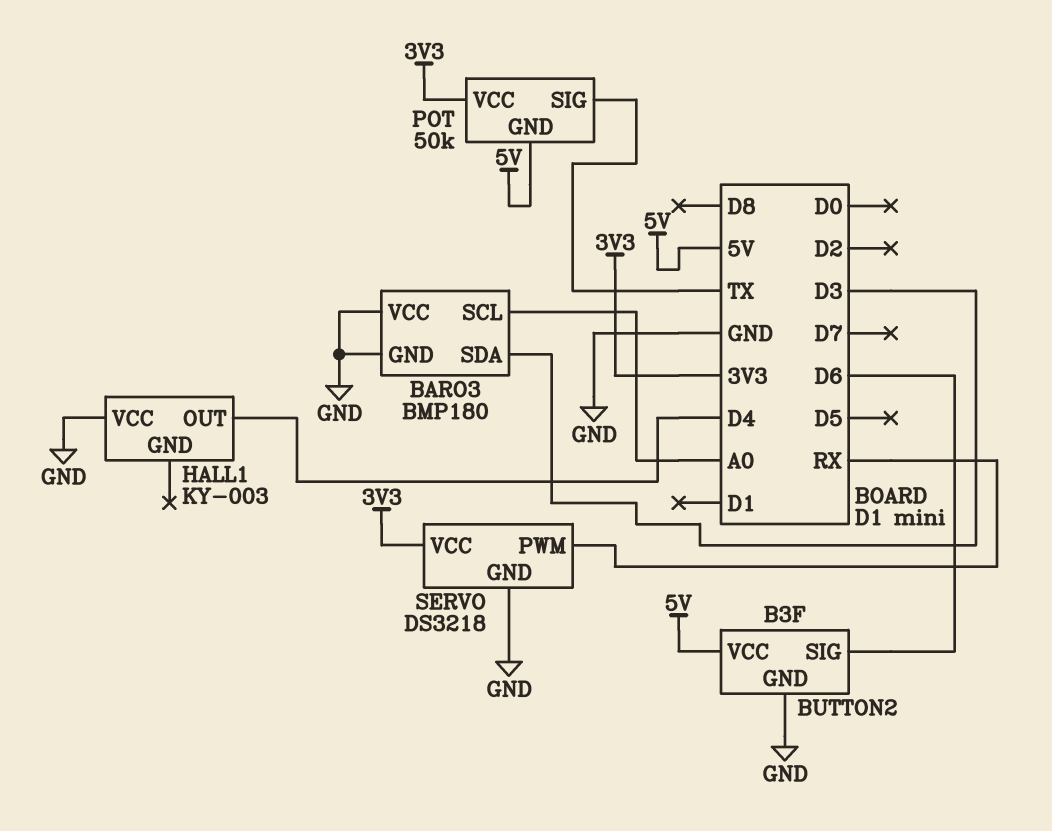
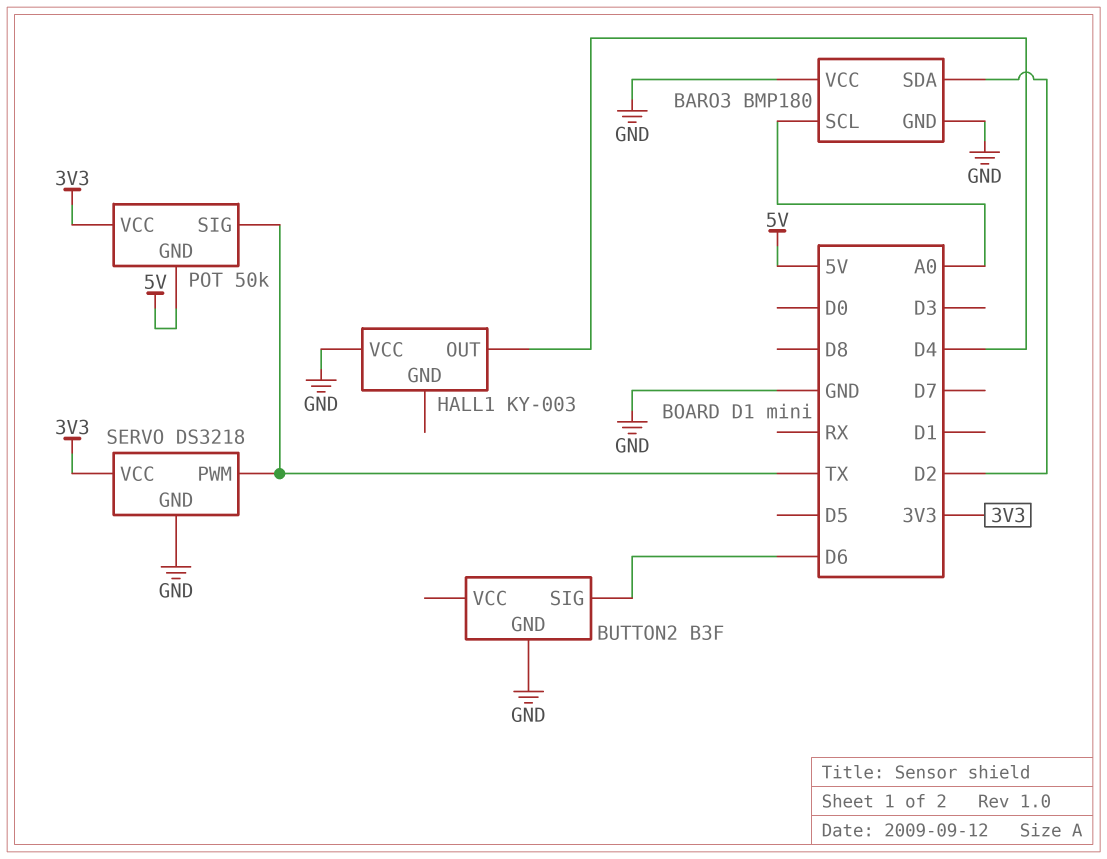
BARO3 pin SDA: D3 -> D2
BUTTON2 pin VCC: 5V -> none
SERVO pin PWM: RX -> TX

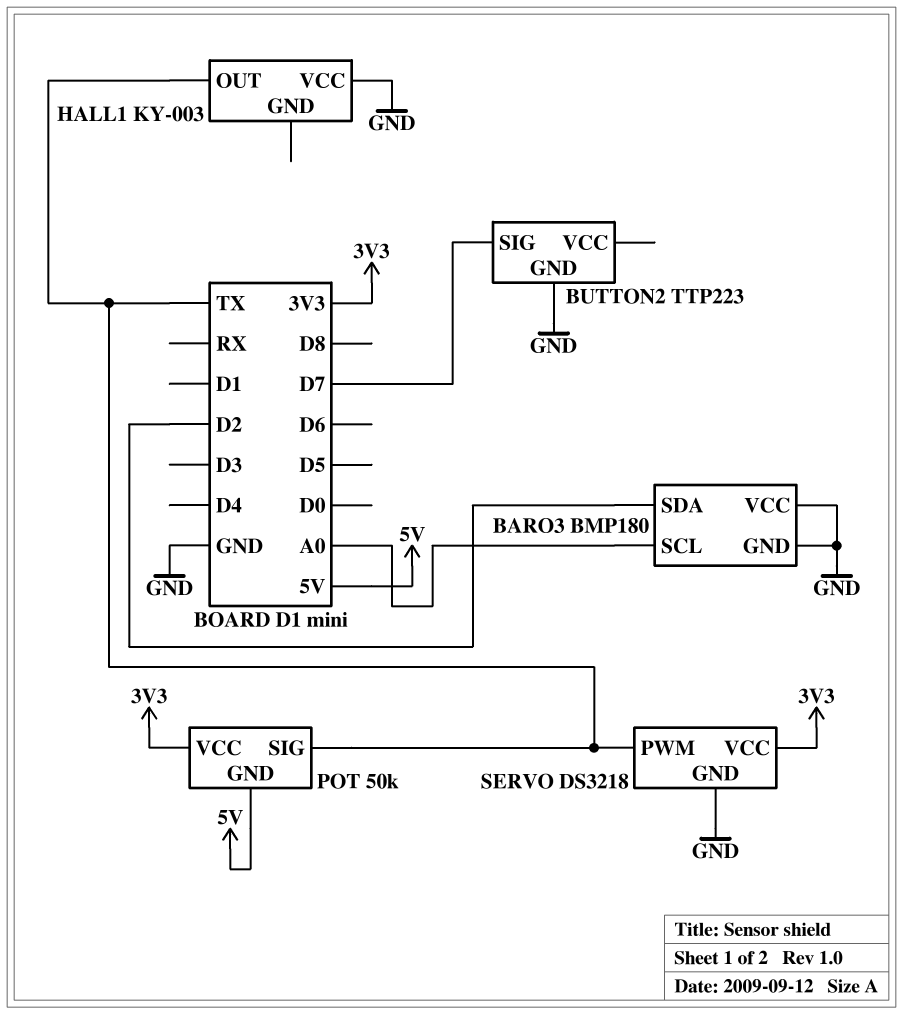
BUTTON2: B3F -> TTP223
BUTTON2 pin SIG: D6 -> D7
HALL1 pin OUT: D4 -> TX

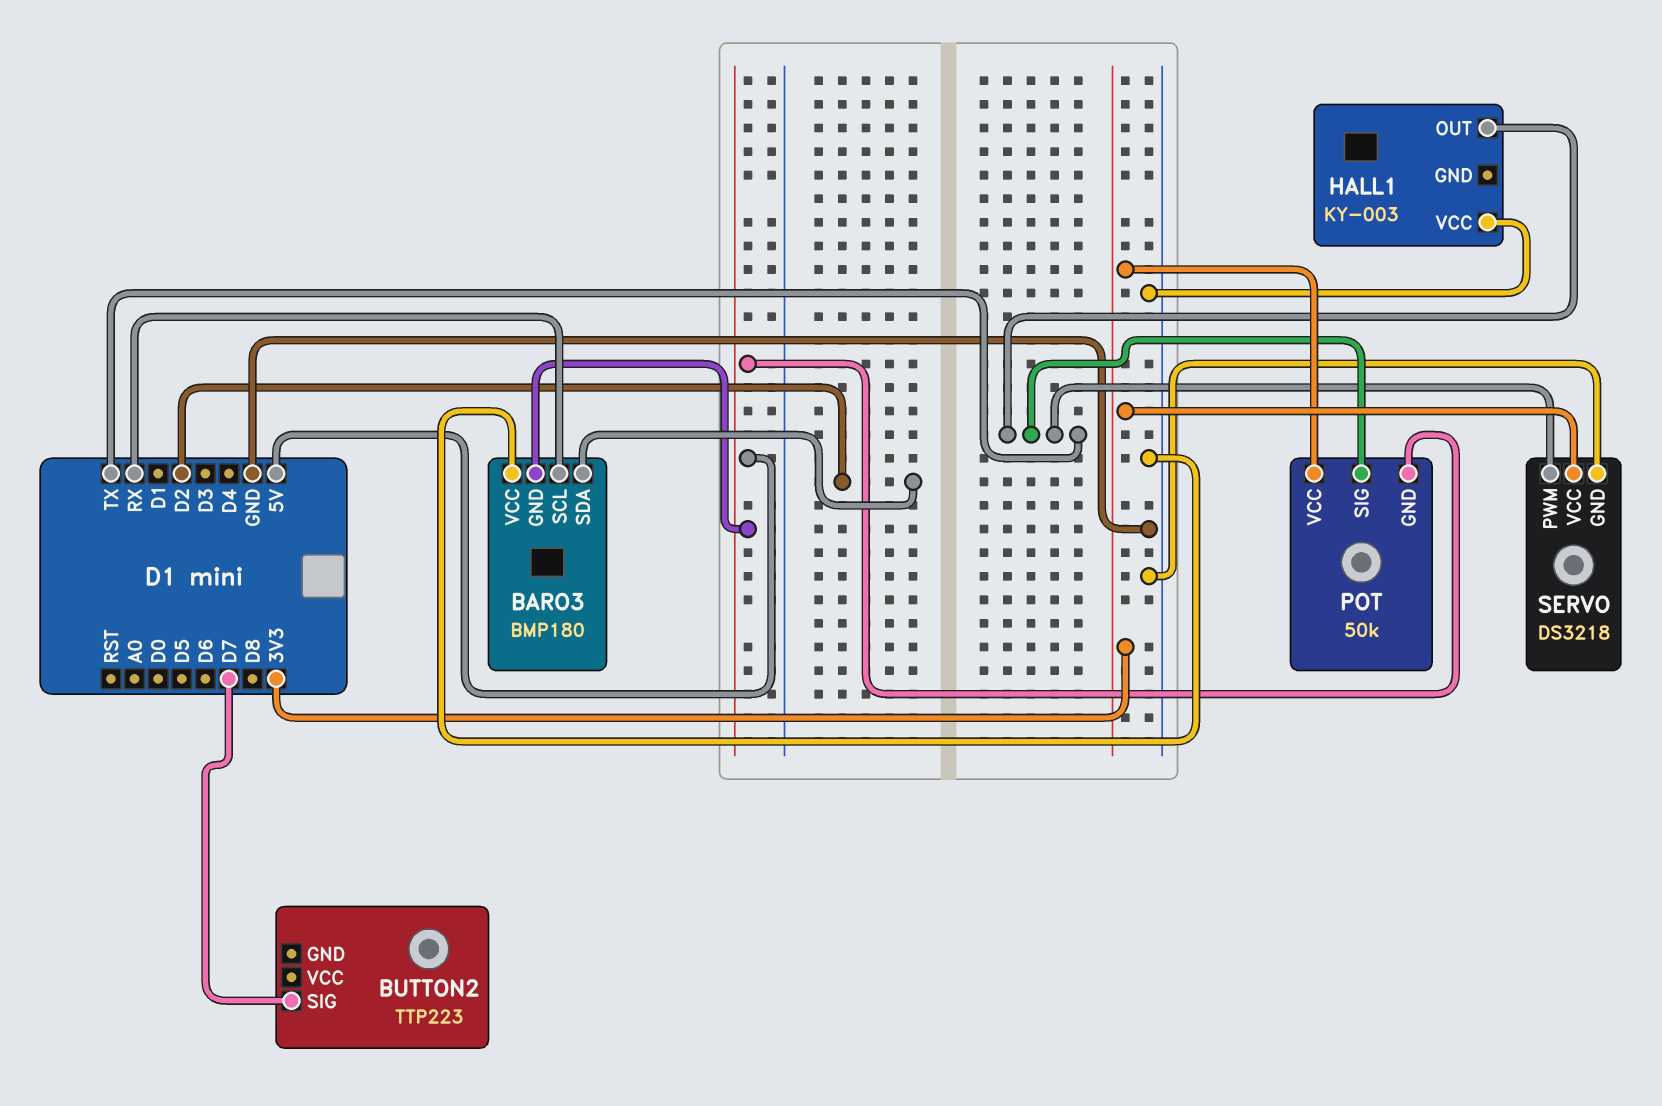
BARO3 pin GND: GND -> 5V
BARO3 pin SCL: A0 -> RX
BUTTON2 pin GND: GND -> none

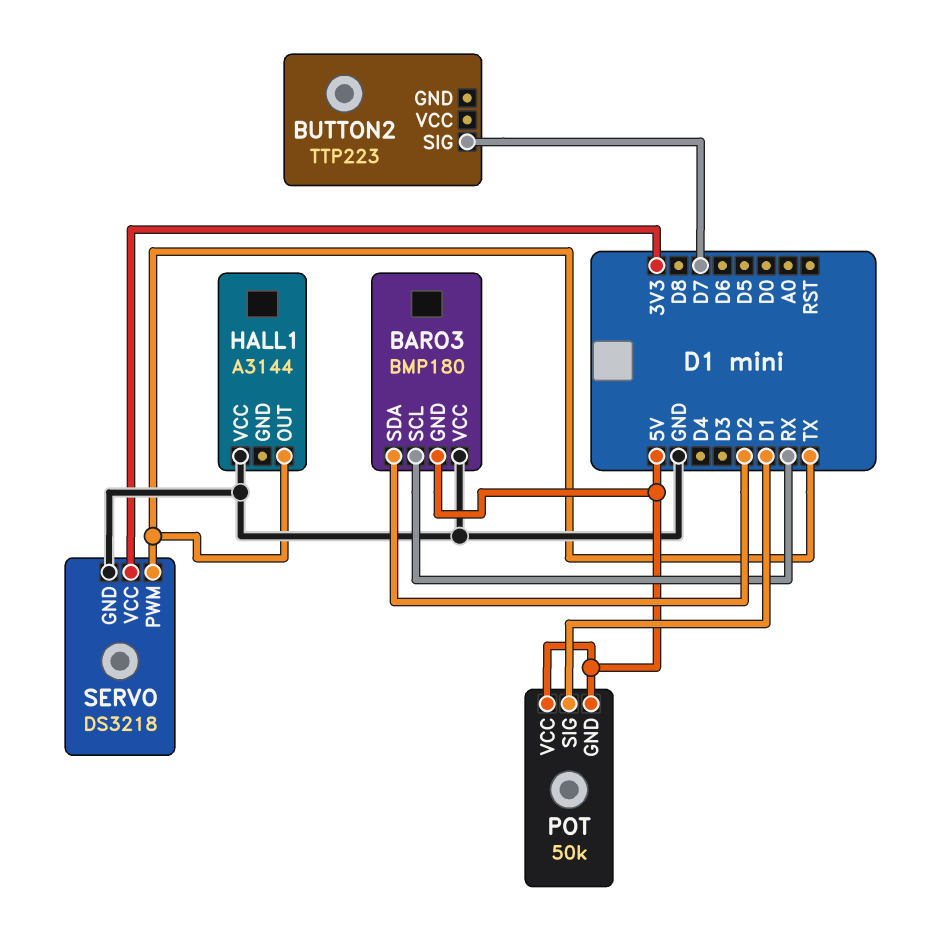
HALL1: KY-003 -> A3144
POT pin SIG: TX -> D1
POT pin VCC: 3V3 -> 5V

